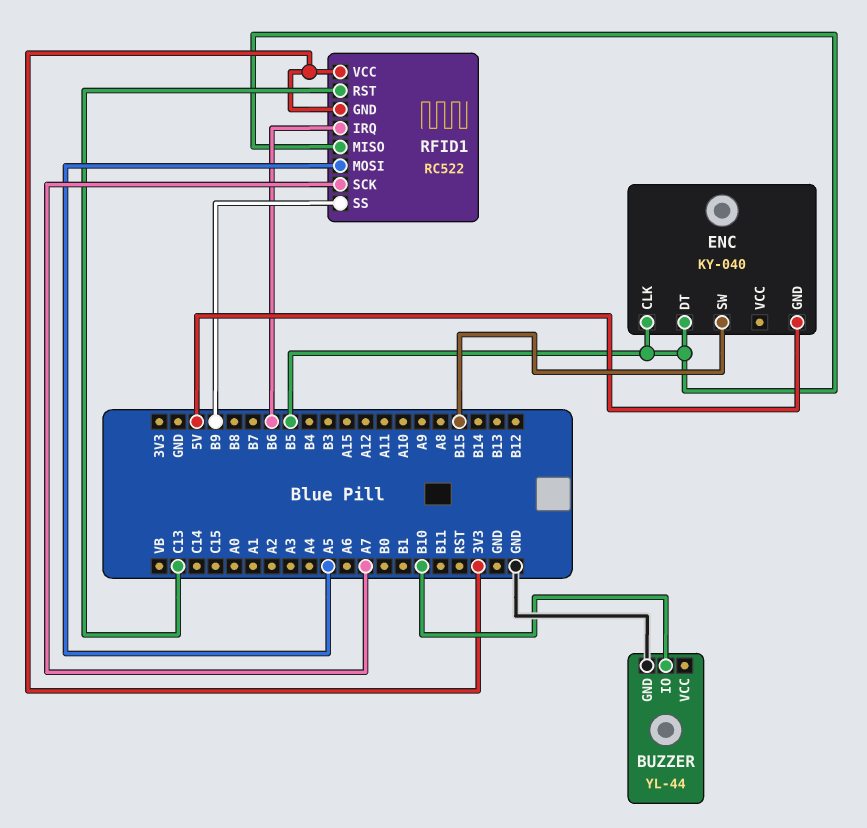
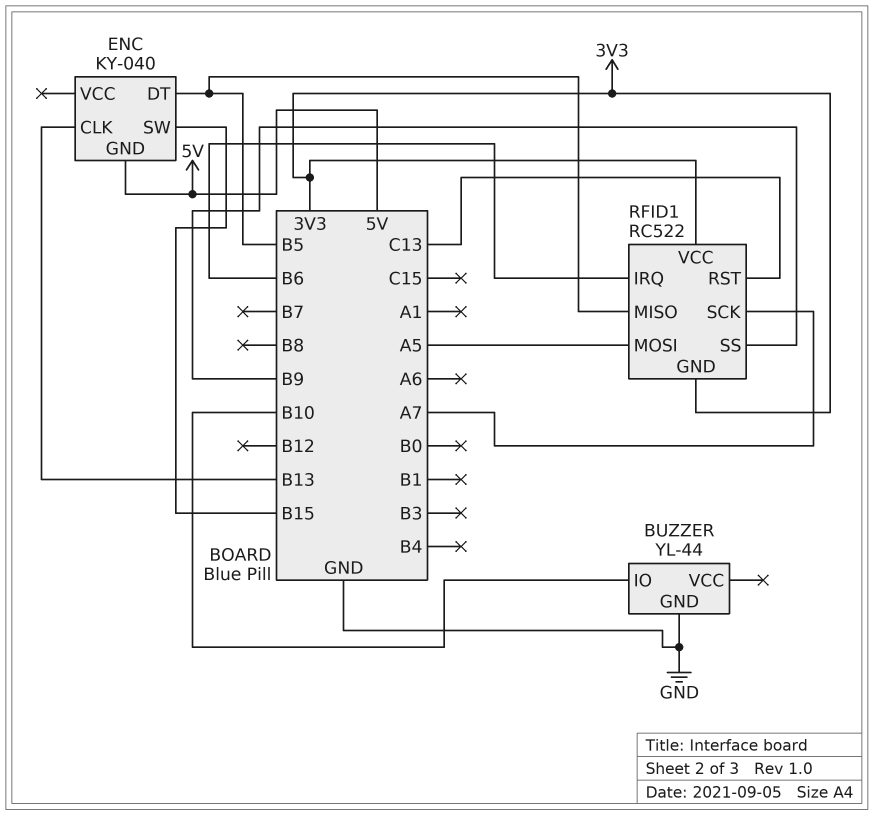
ENC pin CLK: B5 -> B13

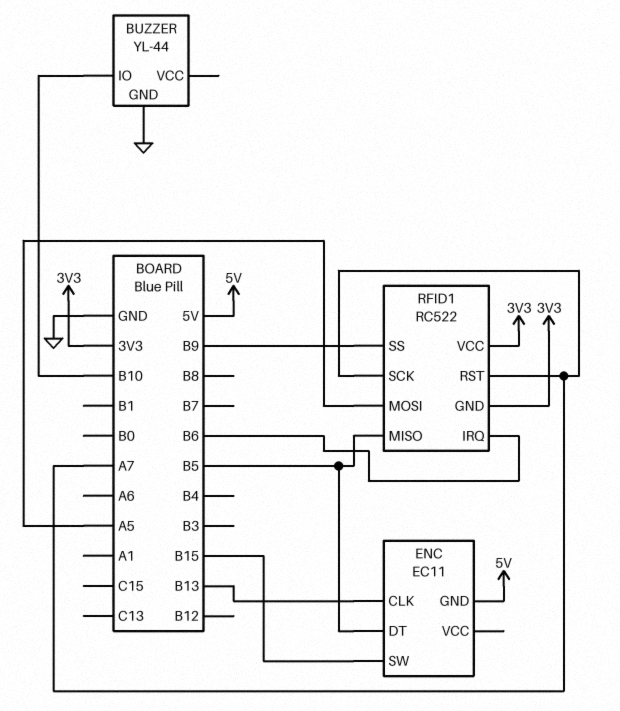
ENC: KY-040 -> EC11
RFID1 pin RST: C13 -> A7

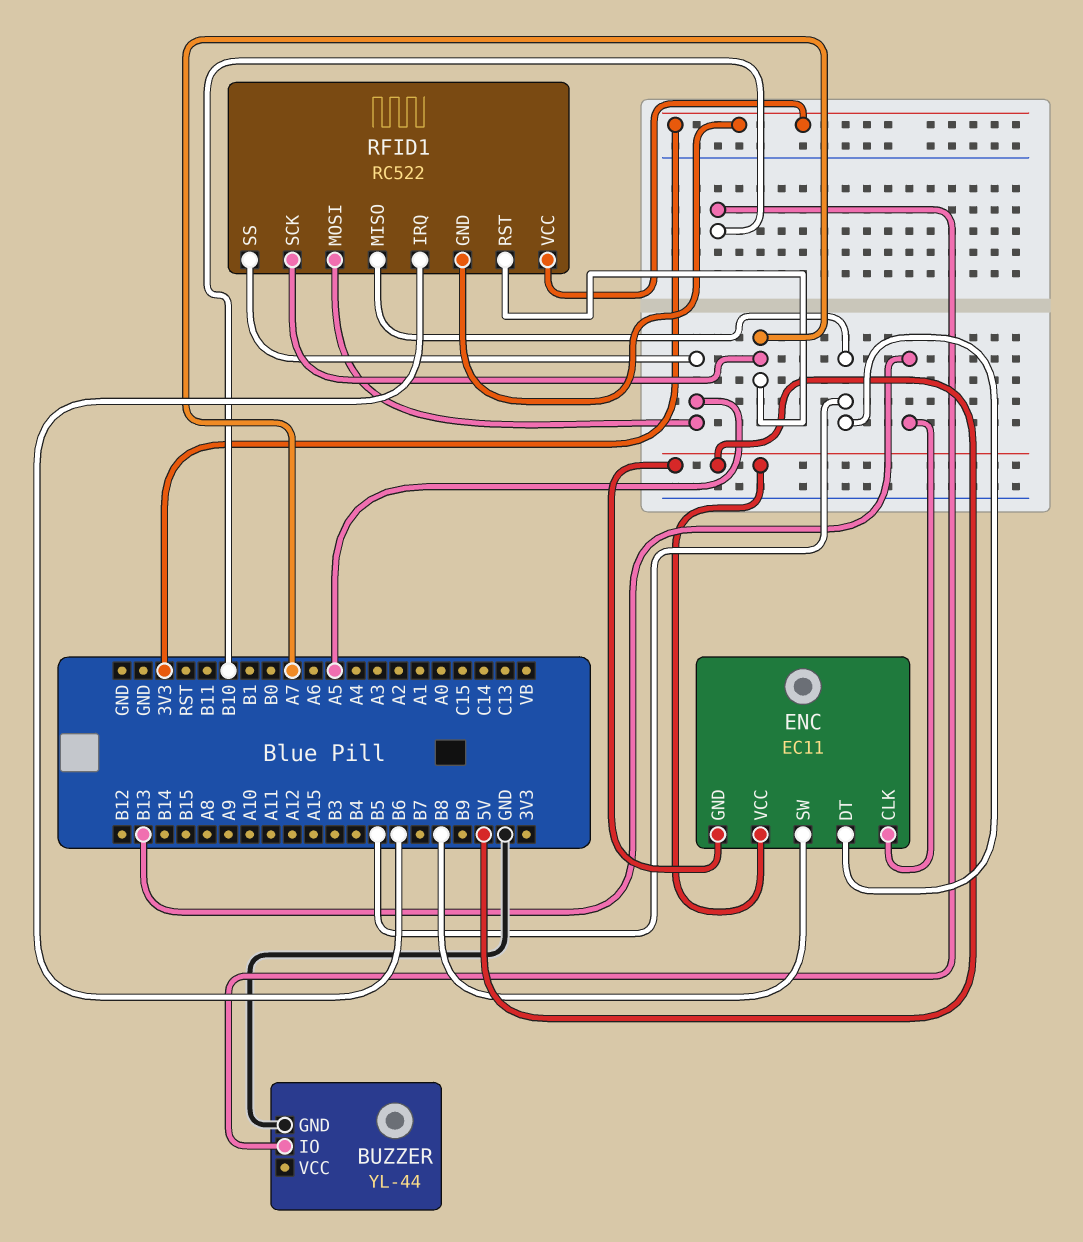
ENC pin SW: B15 -> B8
ENC pin VCC: none -> 5V
RFID1 pin SS: B9 -> A5

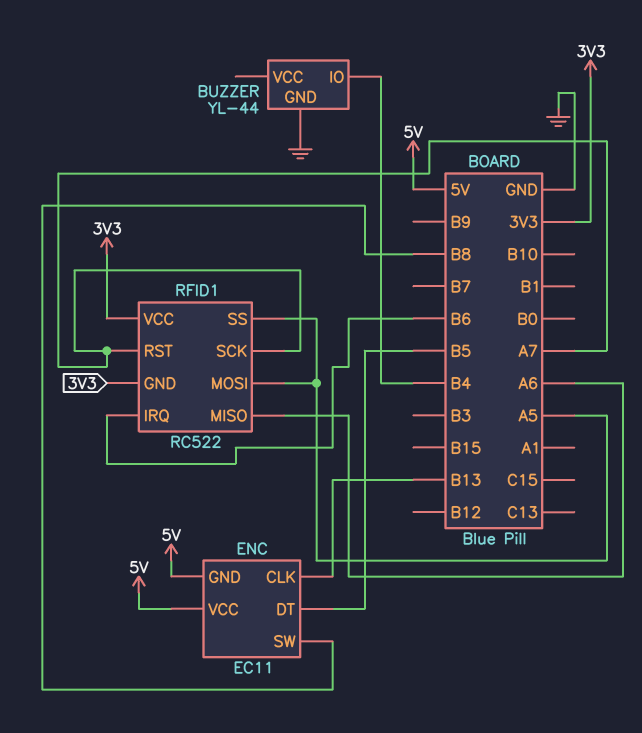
BUZZER pin IO: B10 -> B4
RFID1 pin MISO: B5 -> A6

